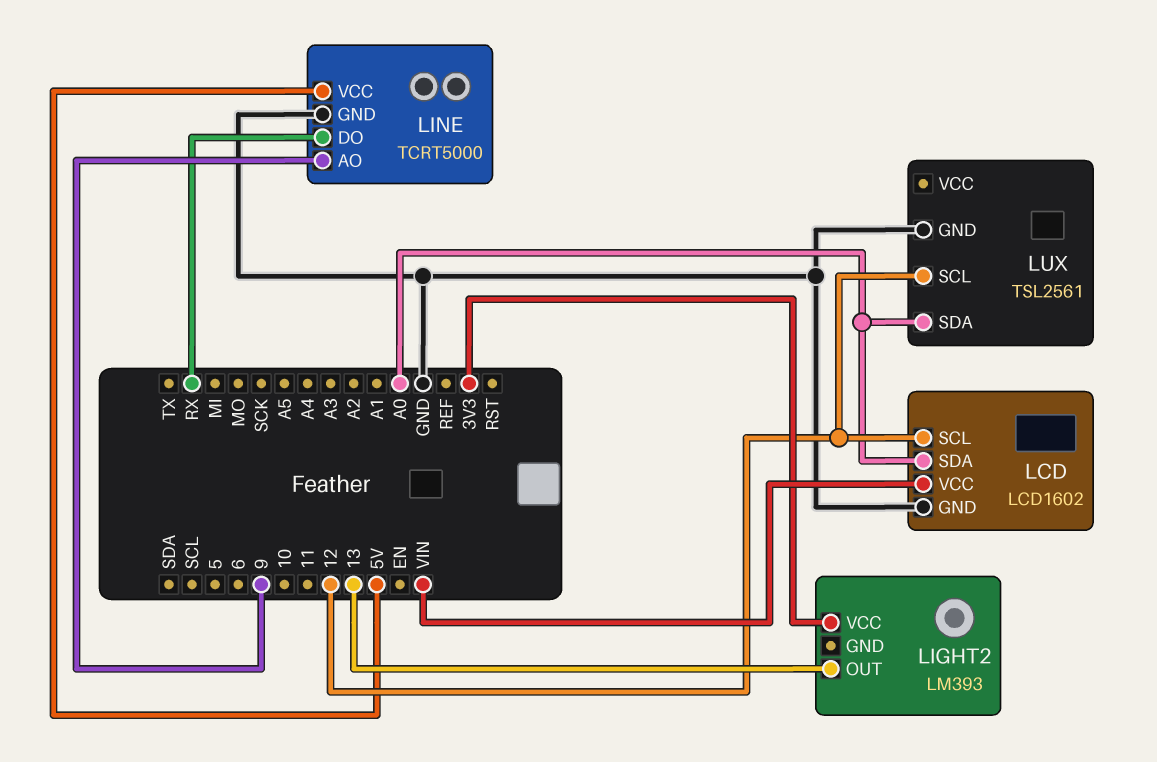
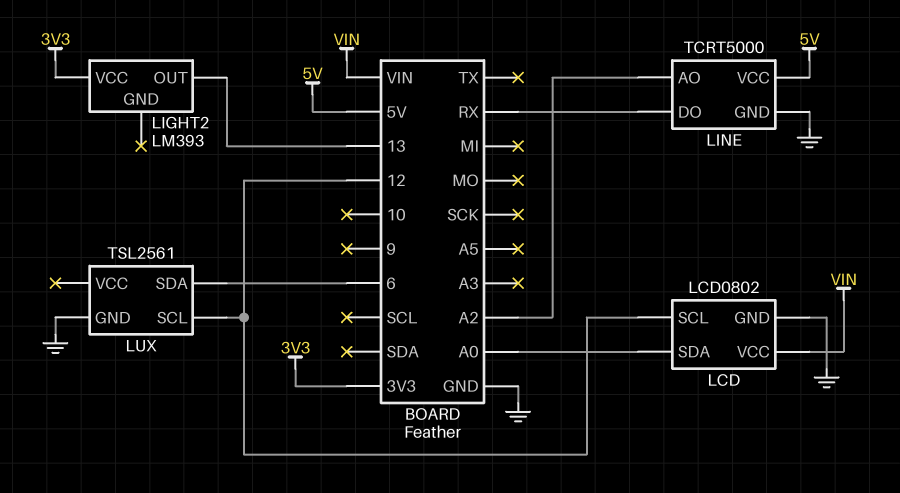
LCD: LCD1602 -> LCD0802
LINE pin AO: 9 -> A2
LUX pin SDA: A0 -> 6

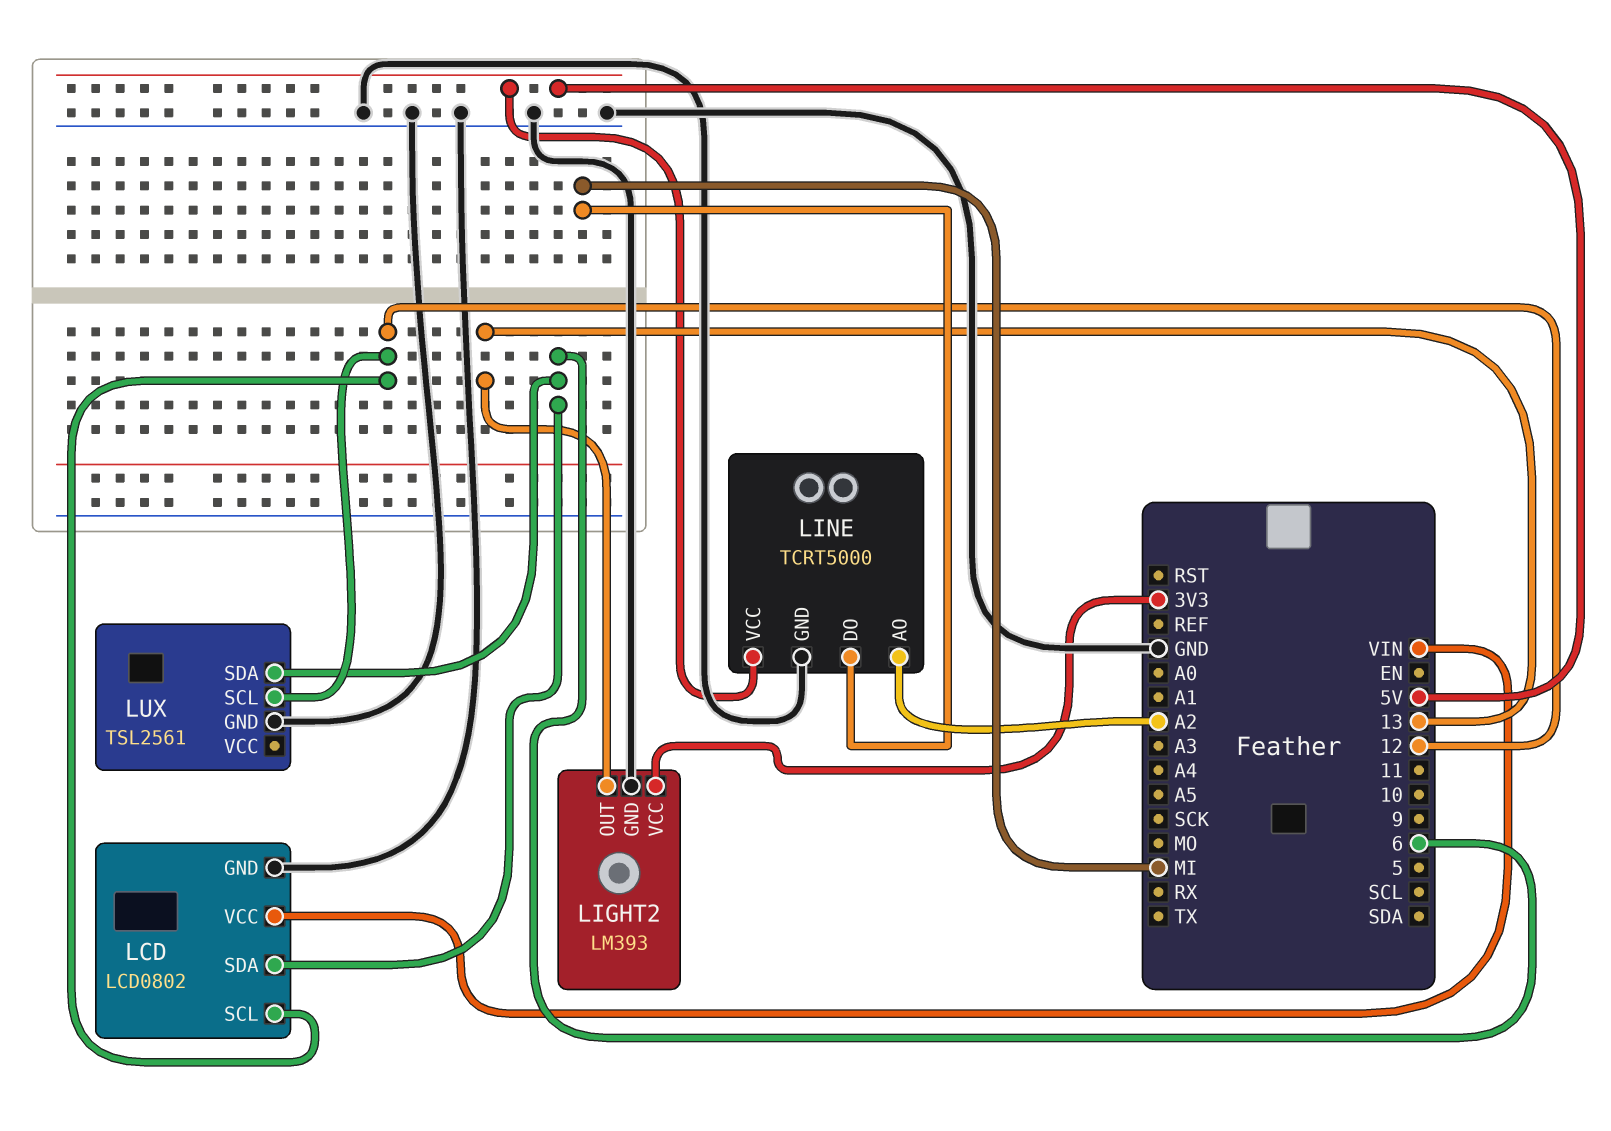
LCD pin SDA: A0 -> 6
LIGHT2 pin GND: none -> GND
LINE pin DO: RX -> MI

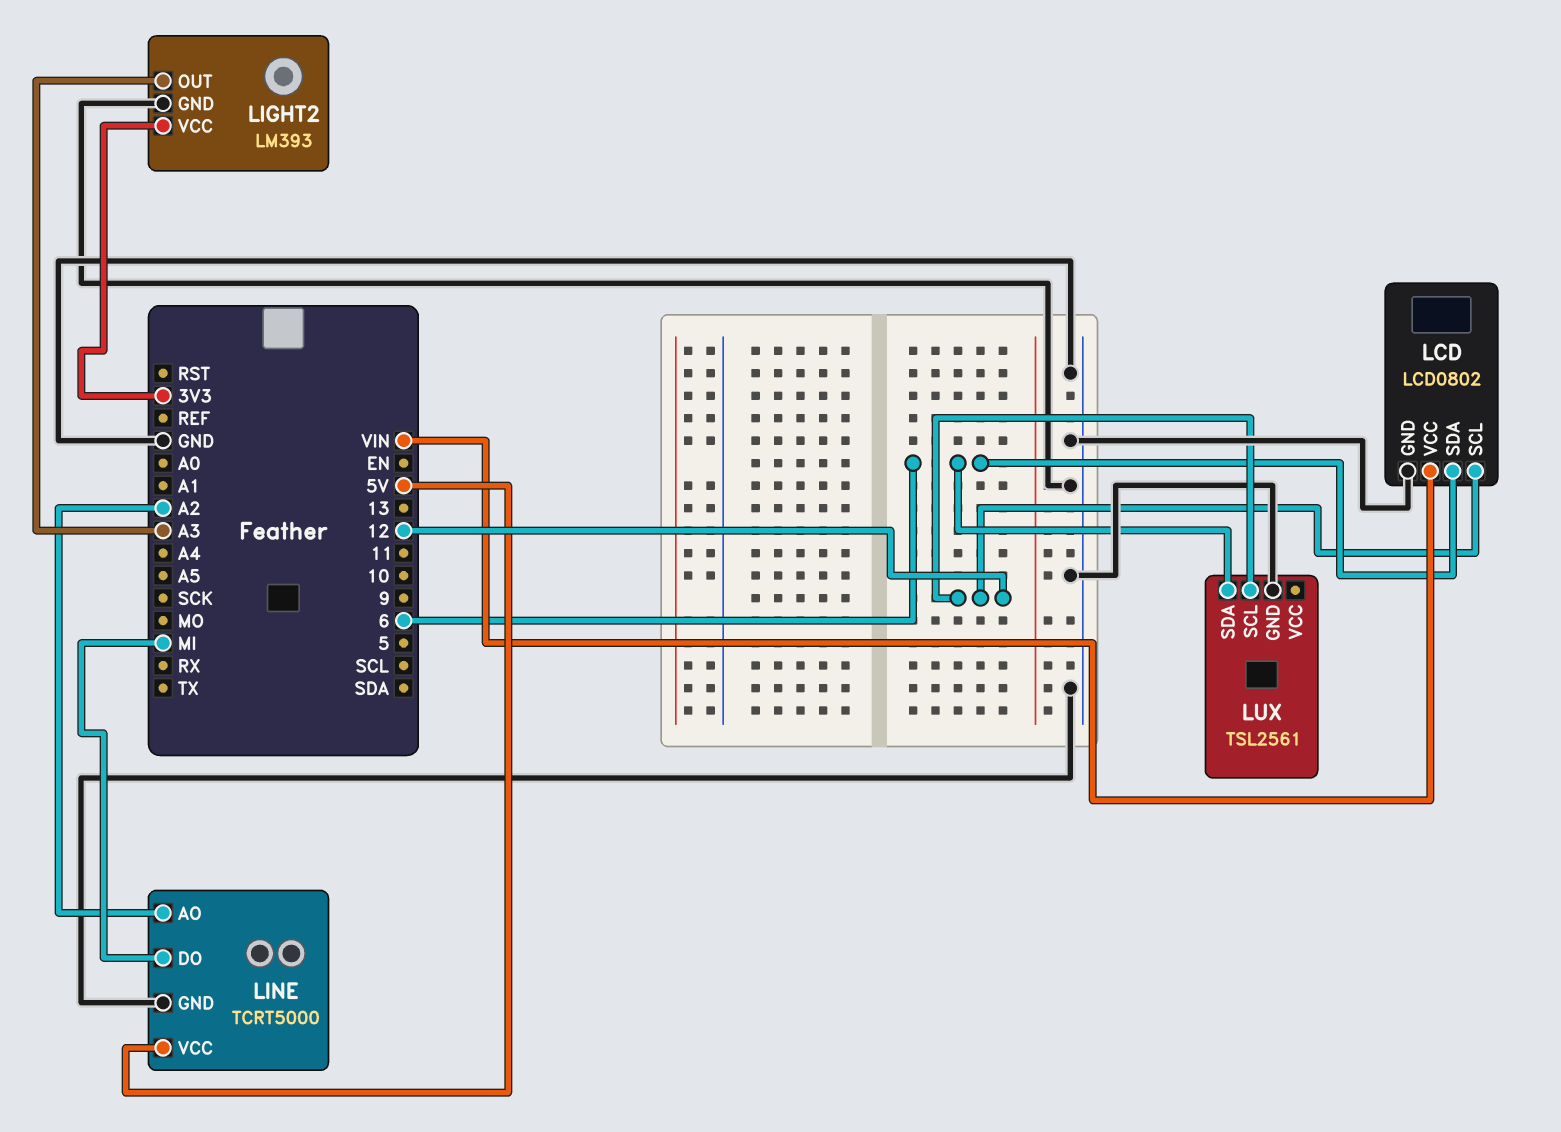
LIGHT2 pin OUT: 13 -> A3

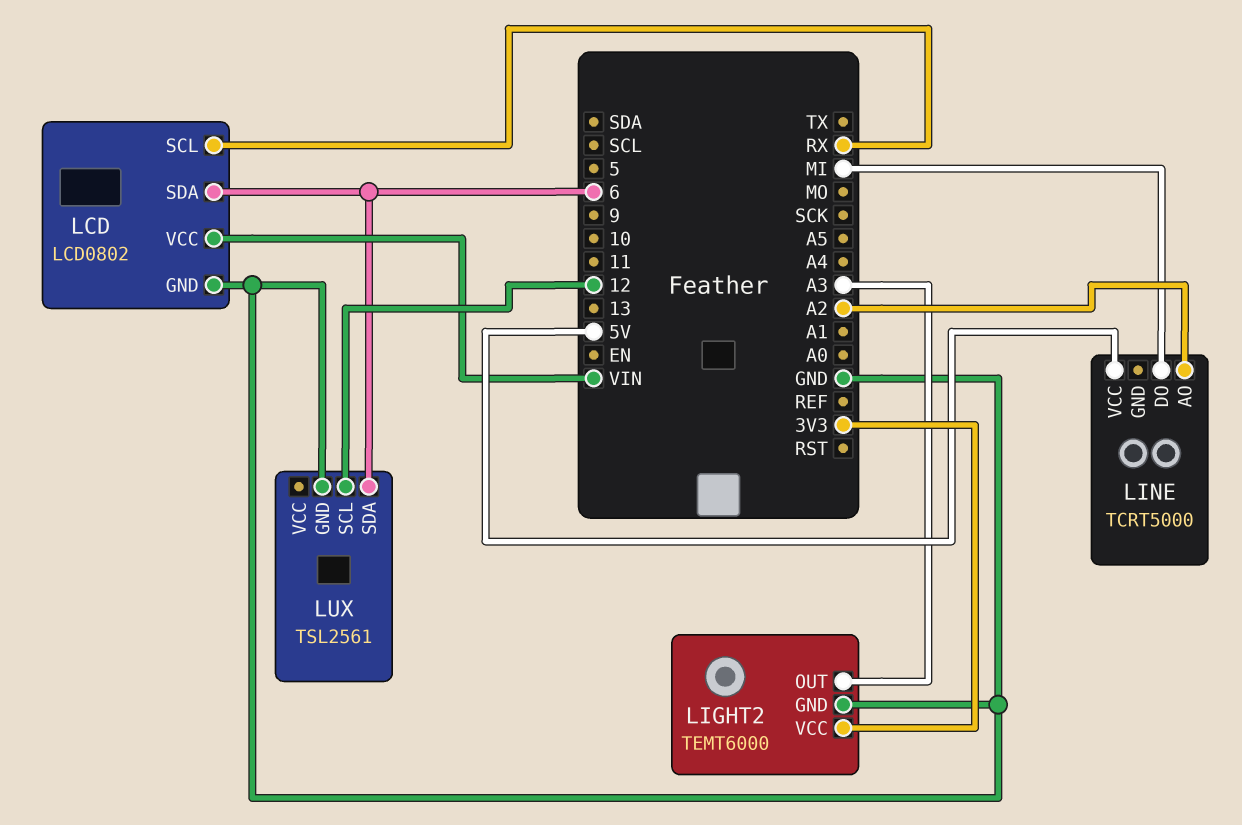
LCD pin SCL: 12 -> RX
LIGHT2: LM393 -> TEMT6000
LINE pin GND: GND -> none

